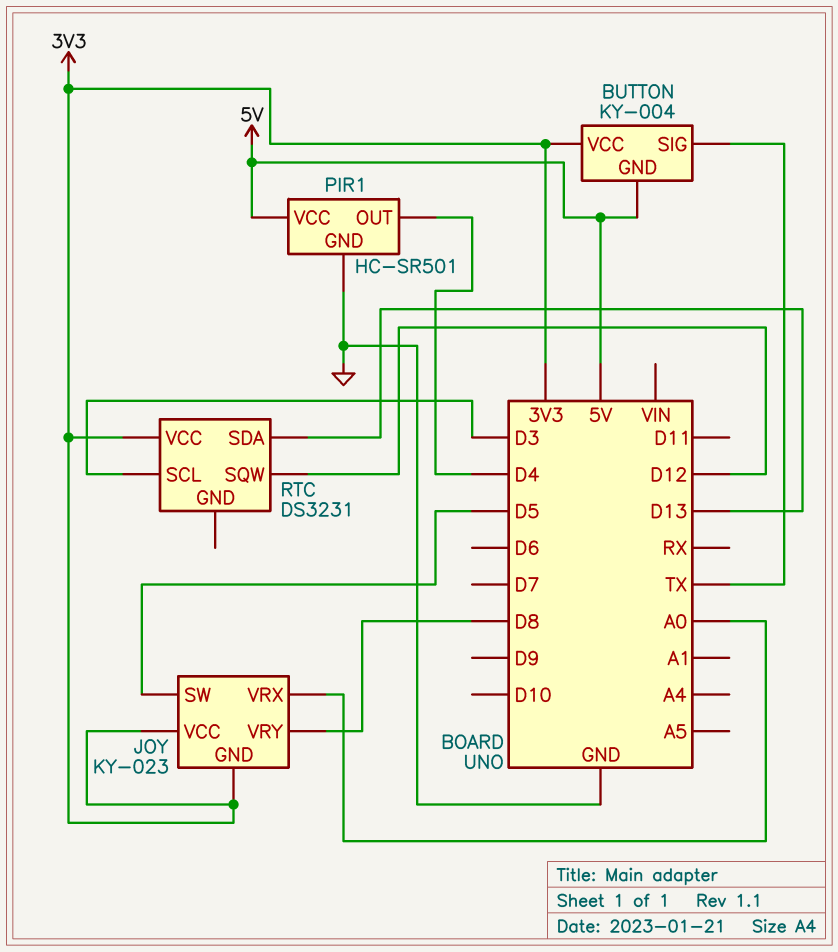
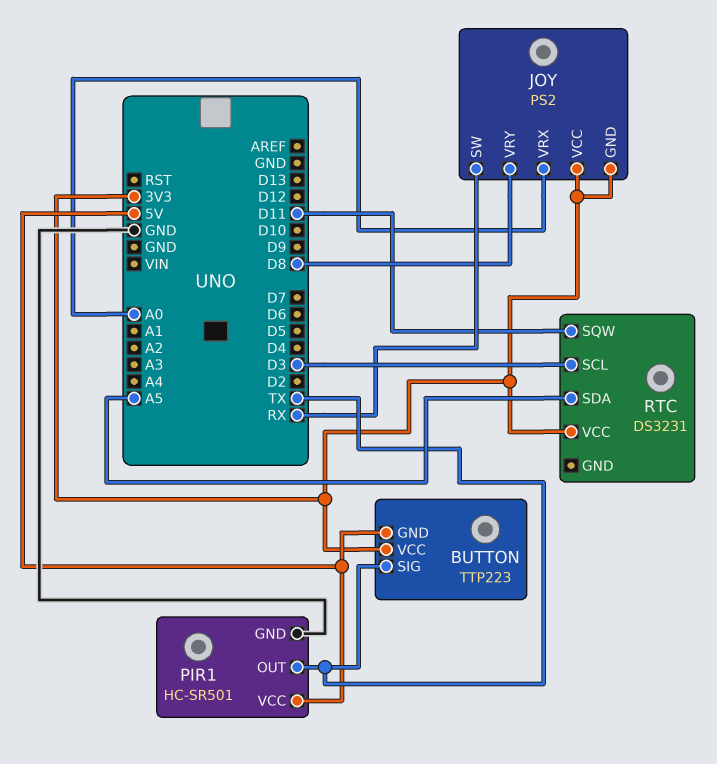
BUTTON: KY-004 -> TTP223
JOY: KY-023 -> PS2
JOY pin SW: D5 -> RX
PIR1 pin OUT: D4 -> TX
RTC pin SDA: D13 -> A5
RTC pin SQW: D12 -> D11

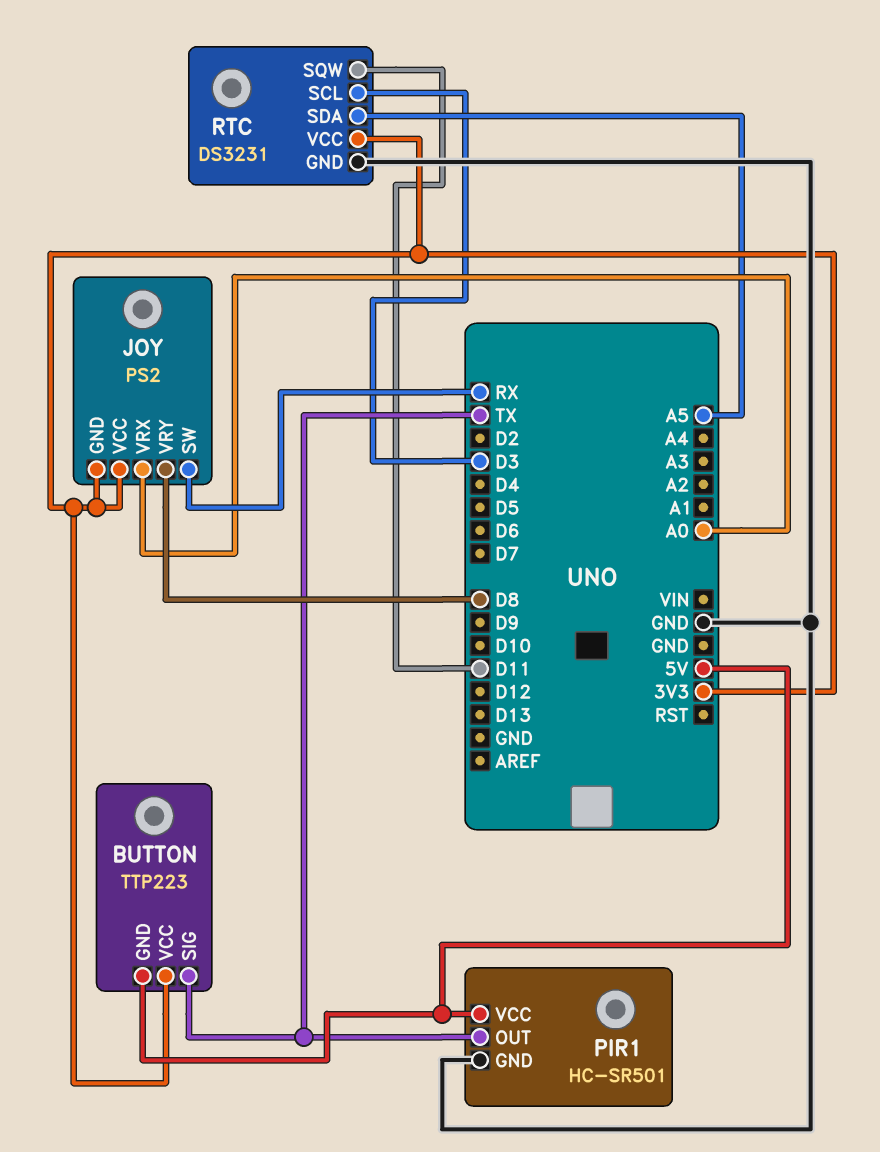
RTC pin GND: none -> GND

